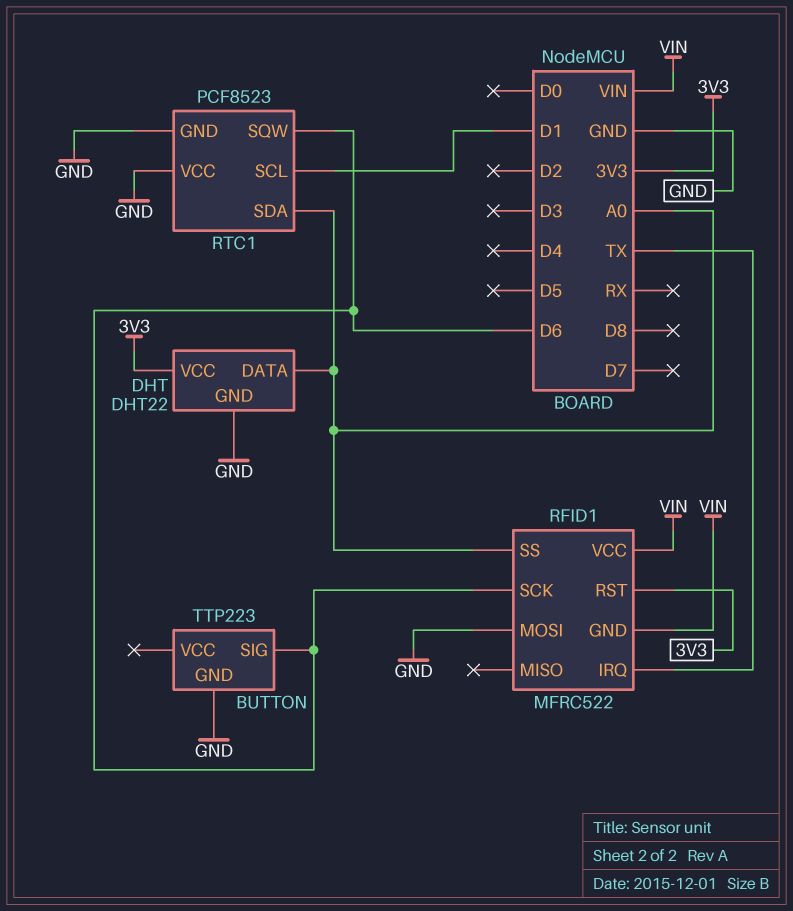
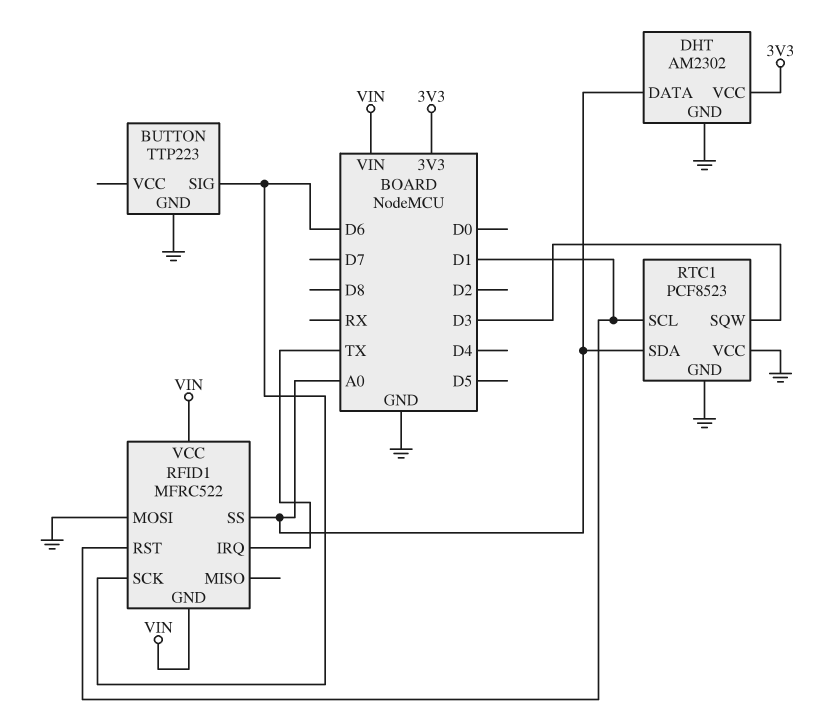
DHT: DHT22 -> AM2302
RFID1 pin RST: 3V3 -> D1
RTC1 pin SQW: D6 -> D3

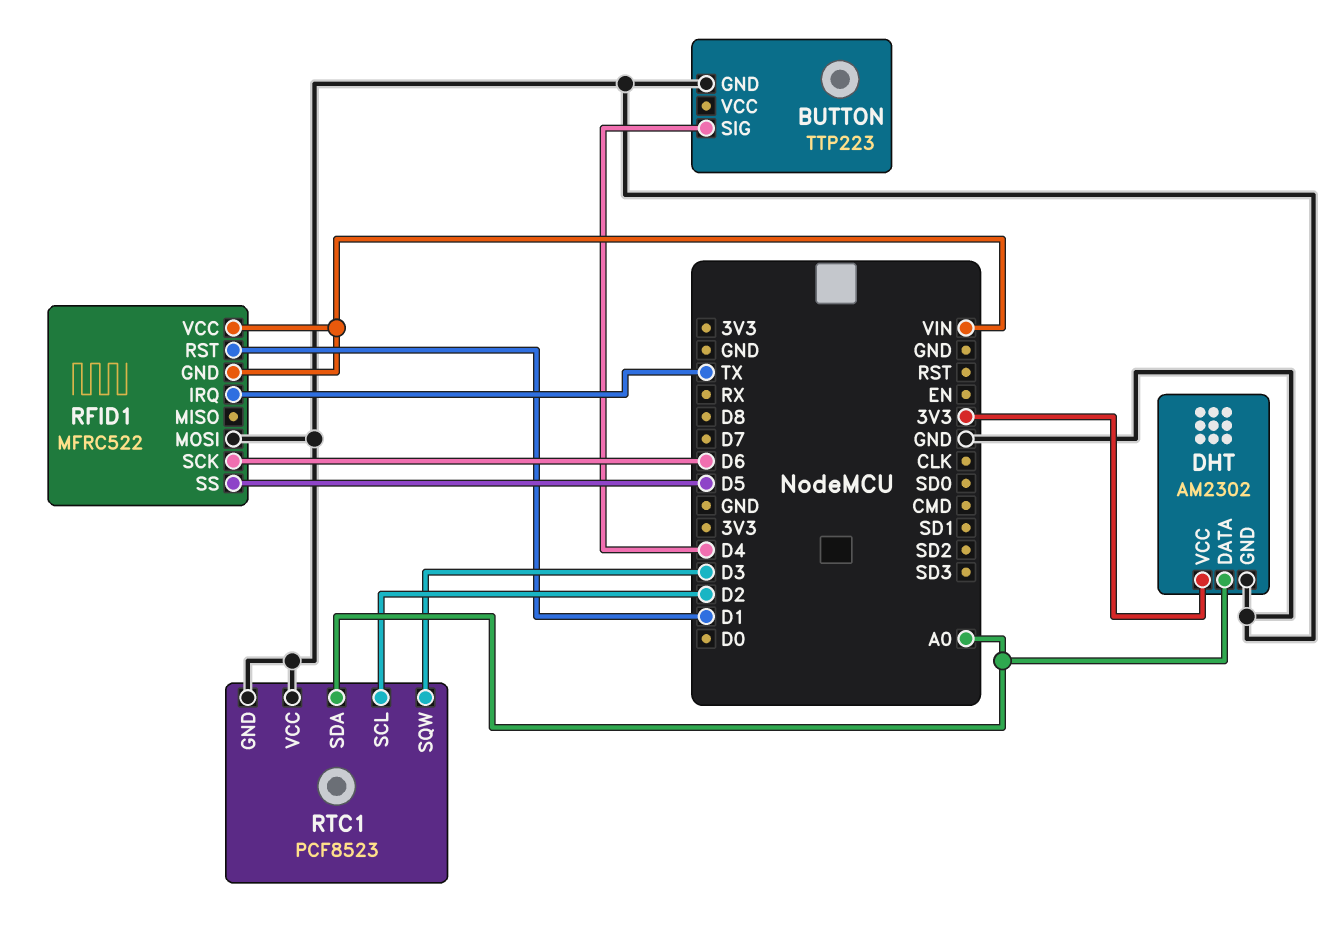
BUTTON pin SIG: D6 -> D4
RFID1 pin SS: A0 -> D5
RTC1 pin SCL: D1 -> D2

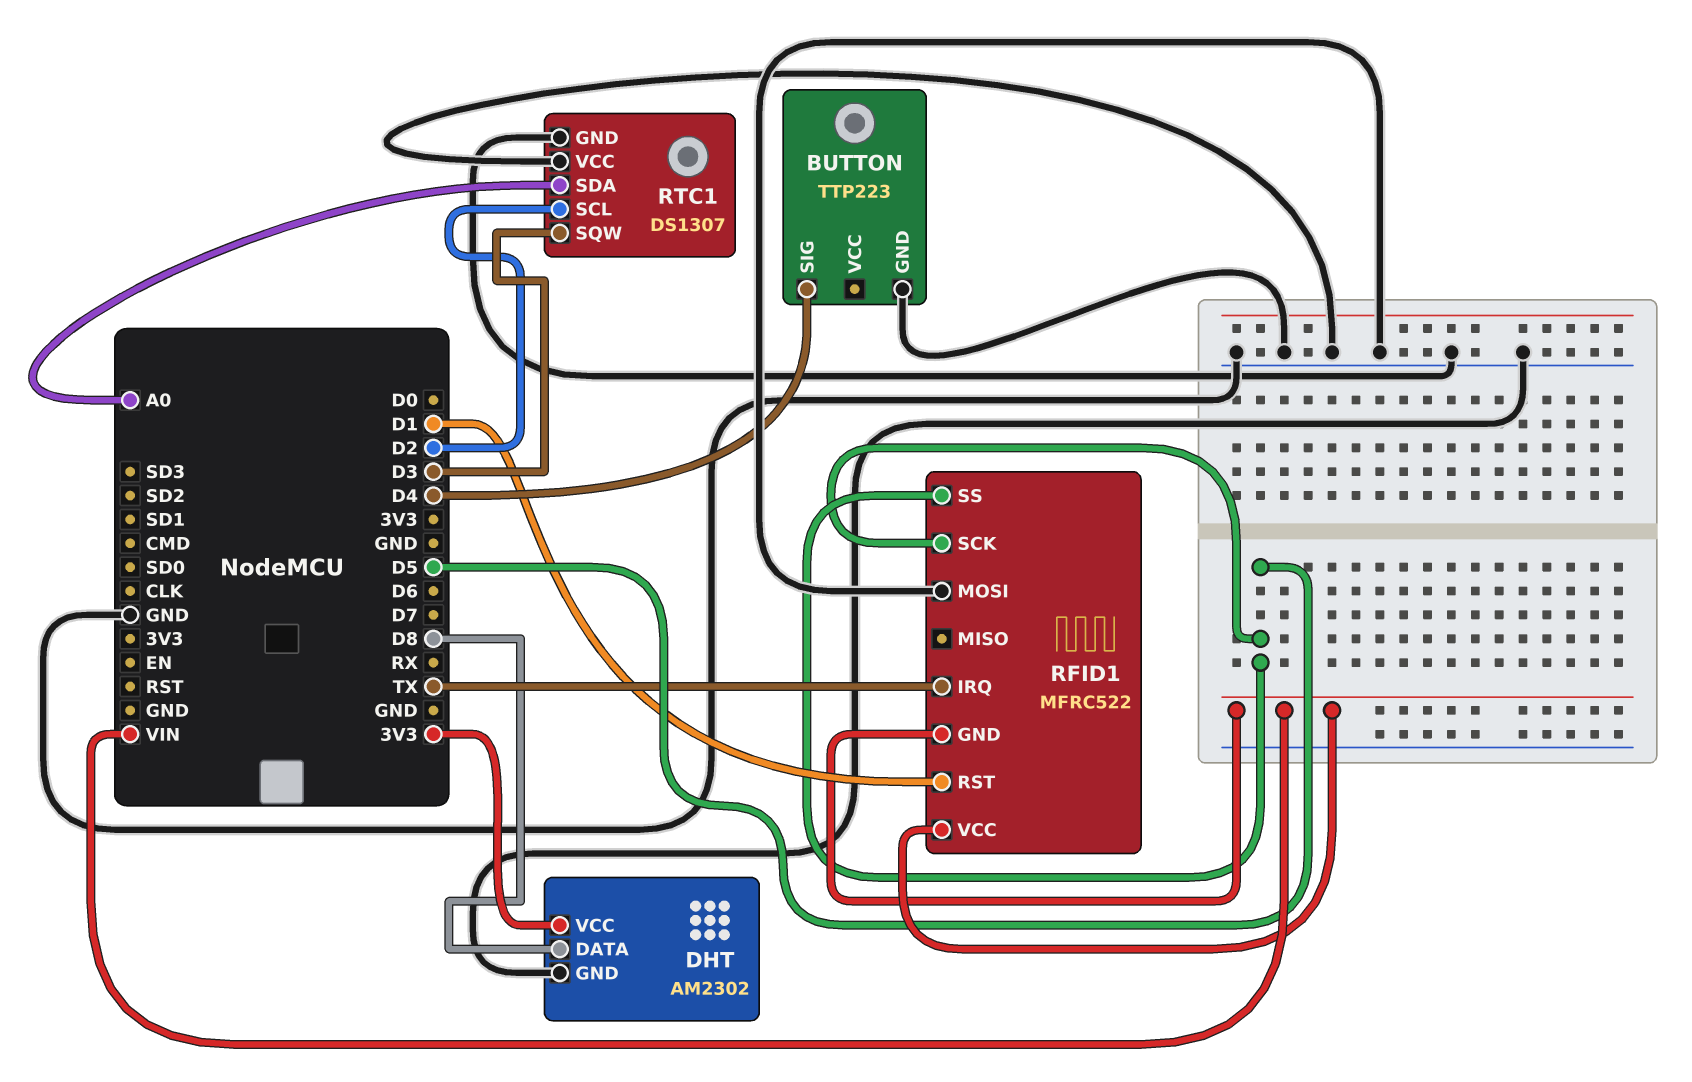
DHT pin DATA: A0 -> D8
RFID1 pin SCK: D6 -> D5
RTC1: PCF8523 -> DS1307

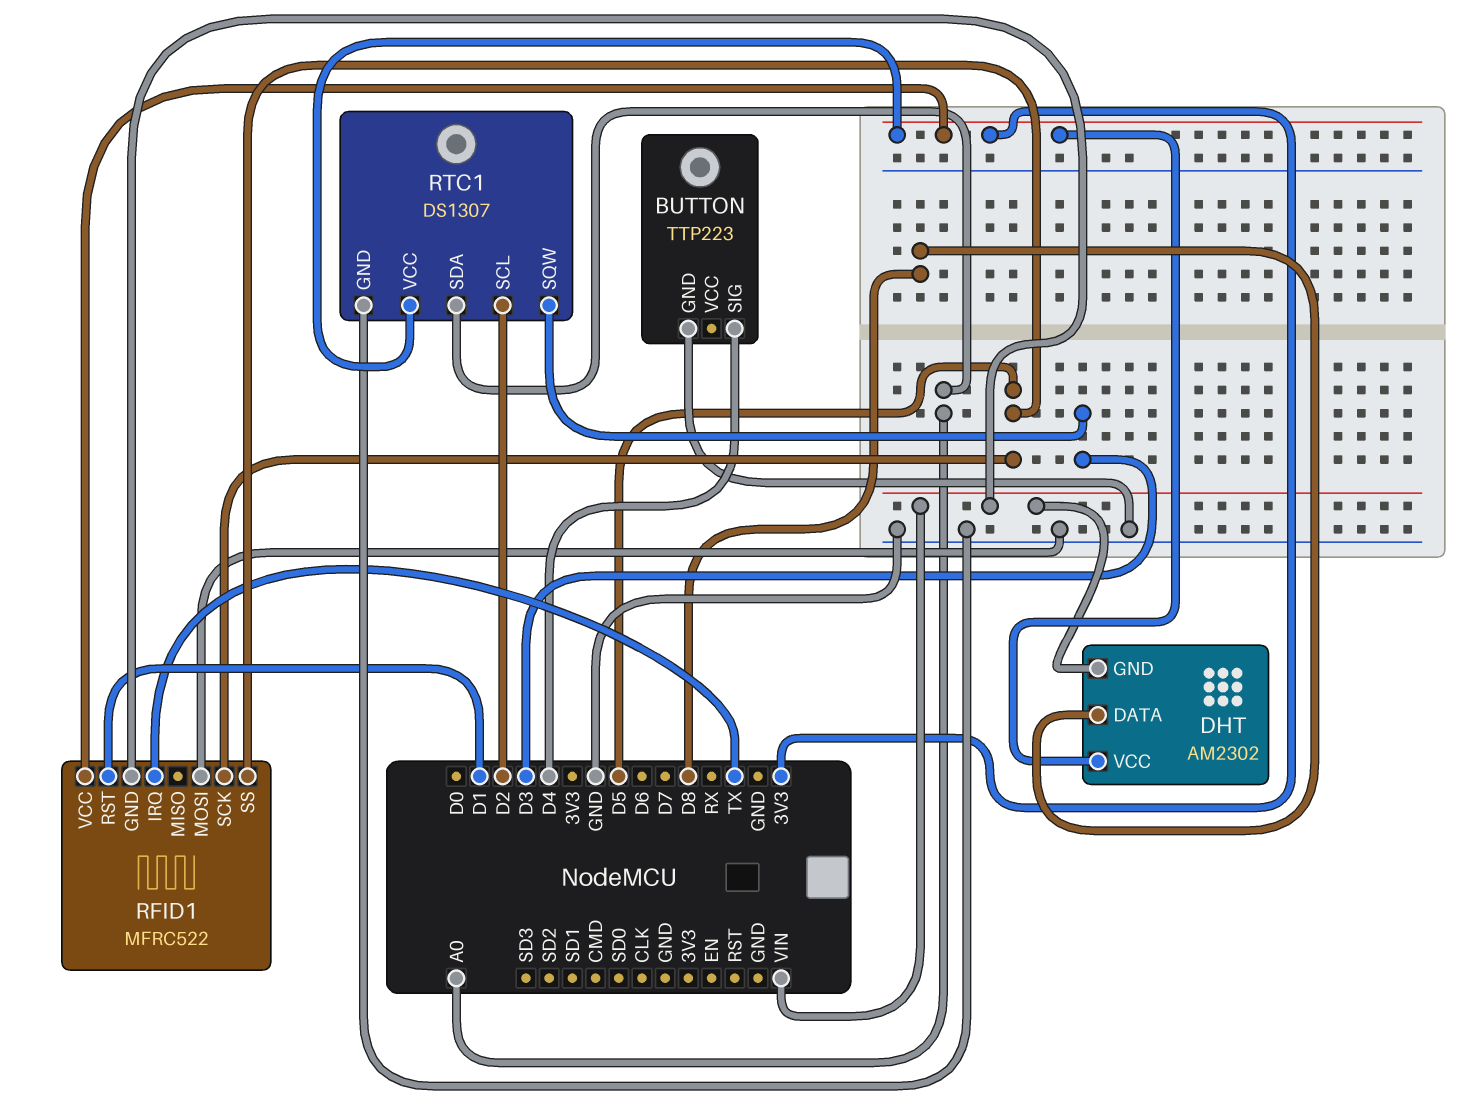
DHT pin GND: GND -> VIN
RFID1 pin VCC: VIN -> 3V3
RTC1 pin VCC: GND -> 3V3

